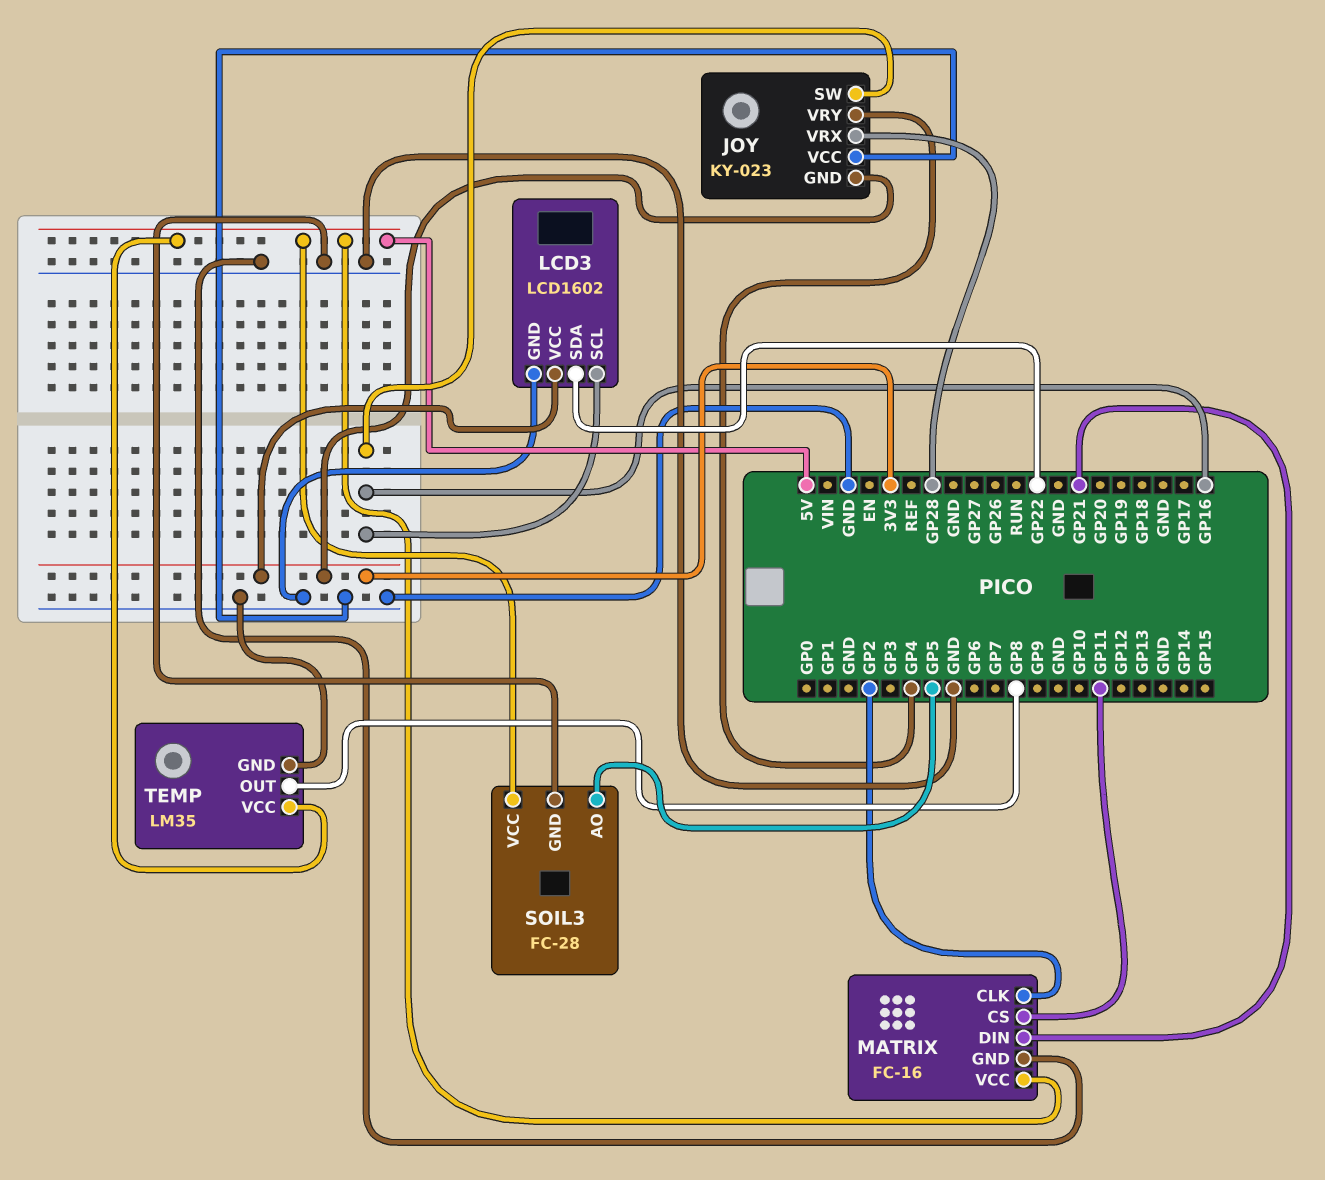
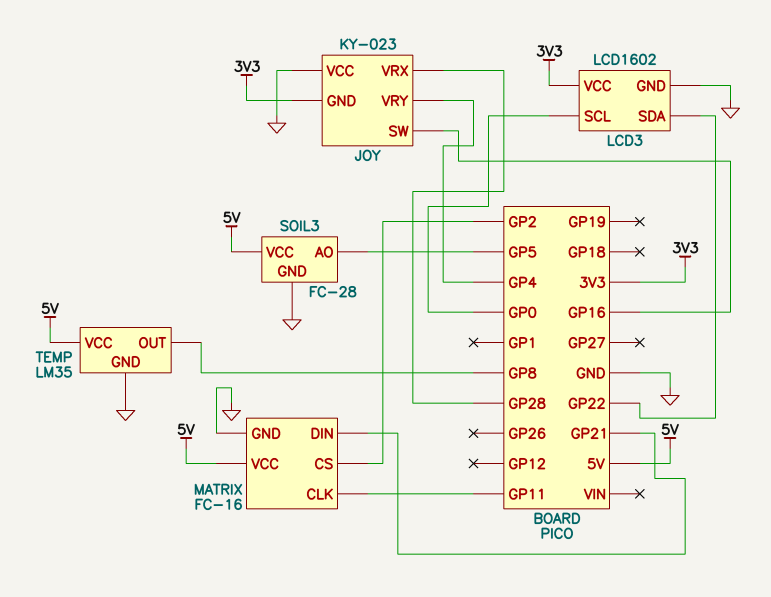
LCD3 pin SCL: GP16 -> GP0
MATRIX pin CLK: GP2 -> GP11
MATRIX pin CS: GP11 -> GP2

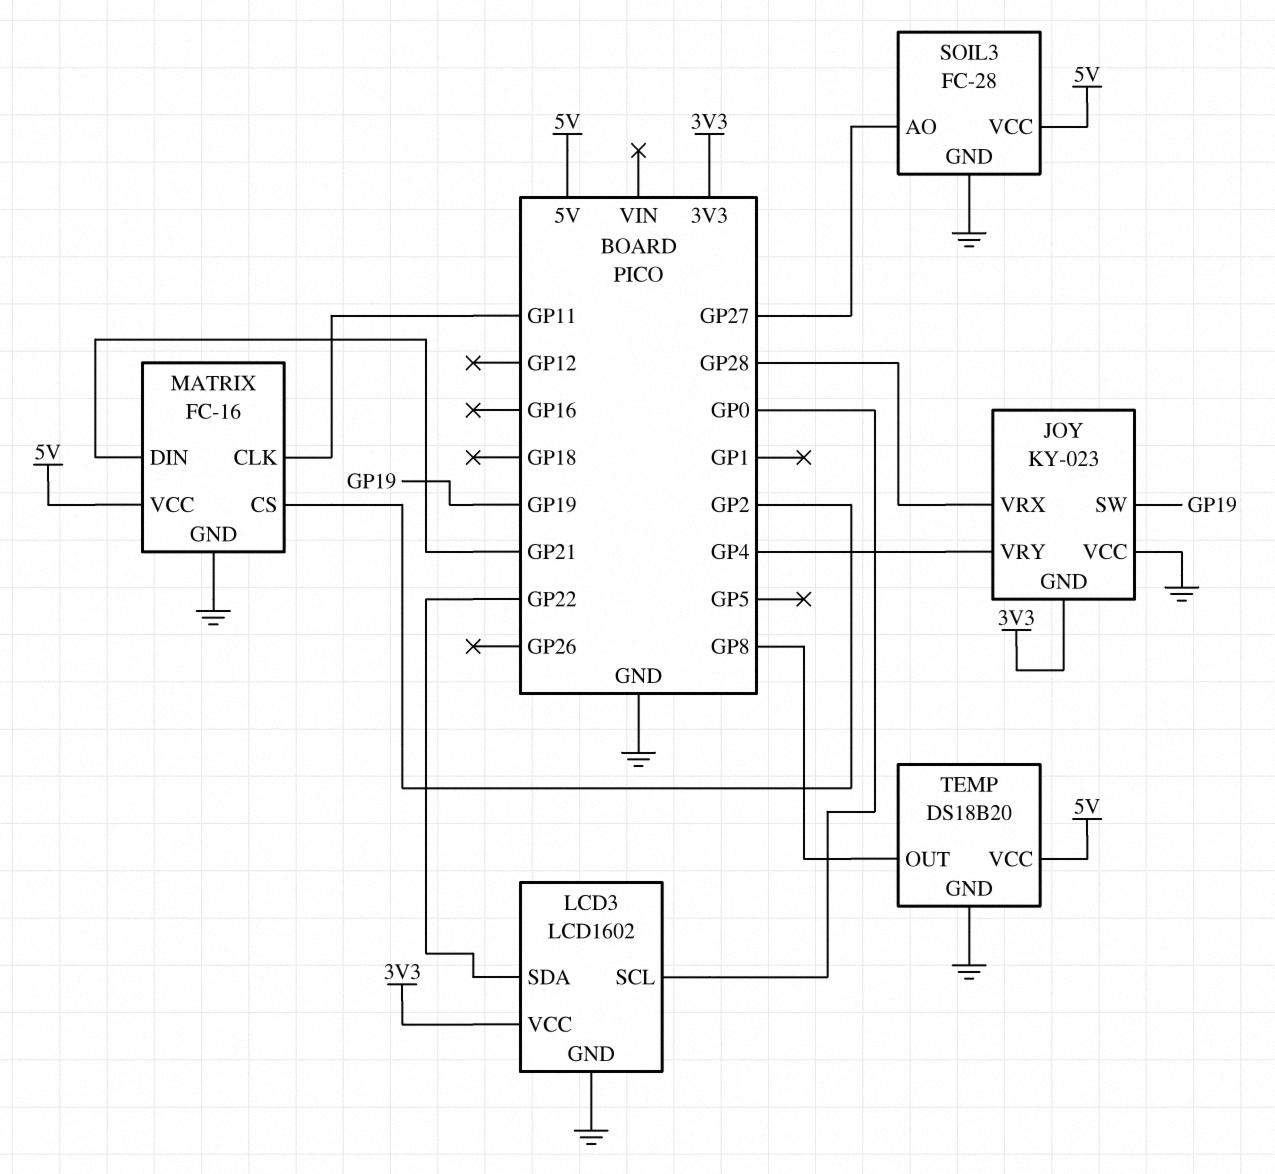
JOY pin SW: GP16 -> GP19
SOIL3 pin AO: GP5 -> GP27
TEMP: LM35 -> DS18B20

